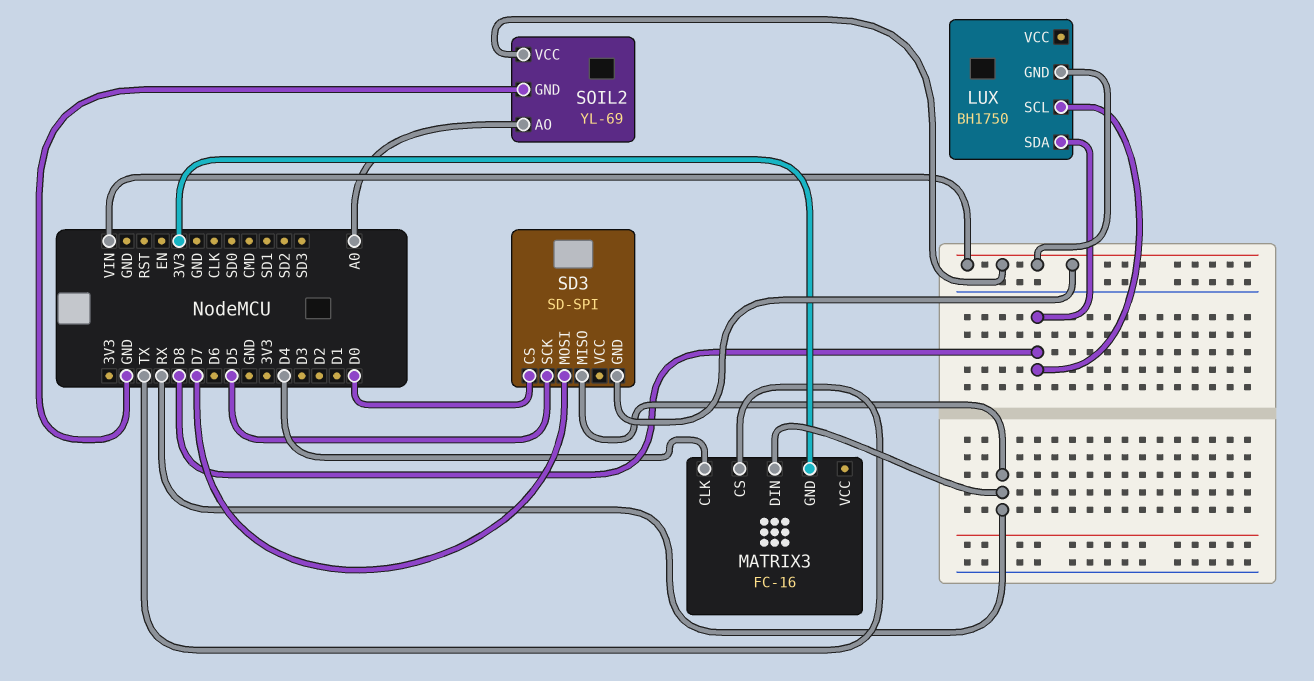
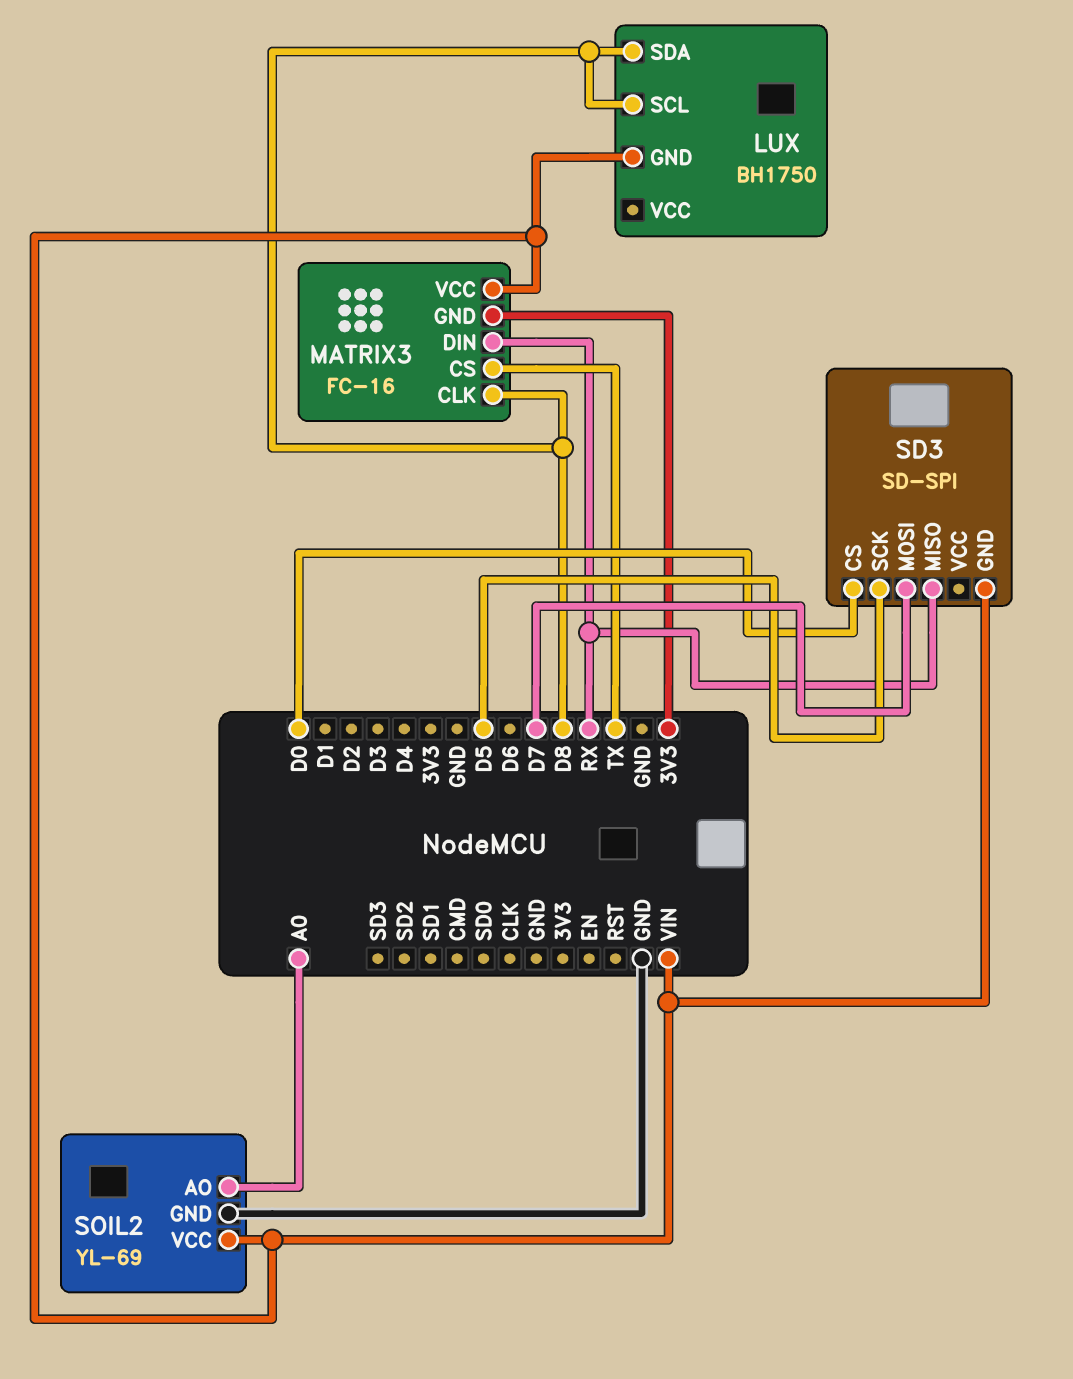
MATRIX3 pin CLK: D4 -> D8
MATRIX3 pin VCC: none -> VIN

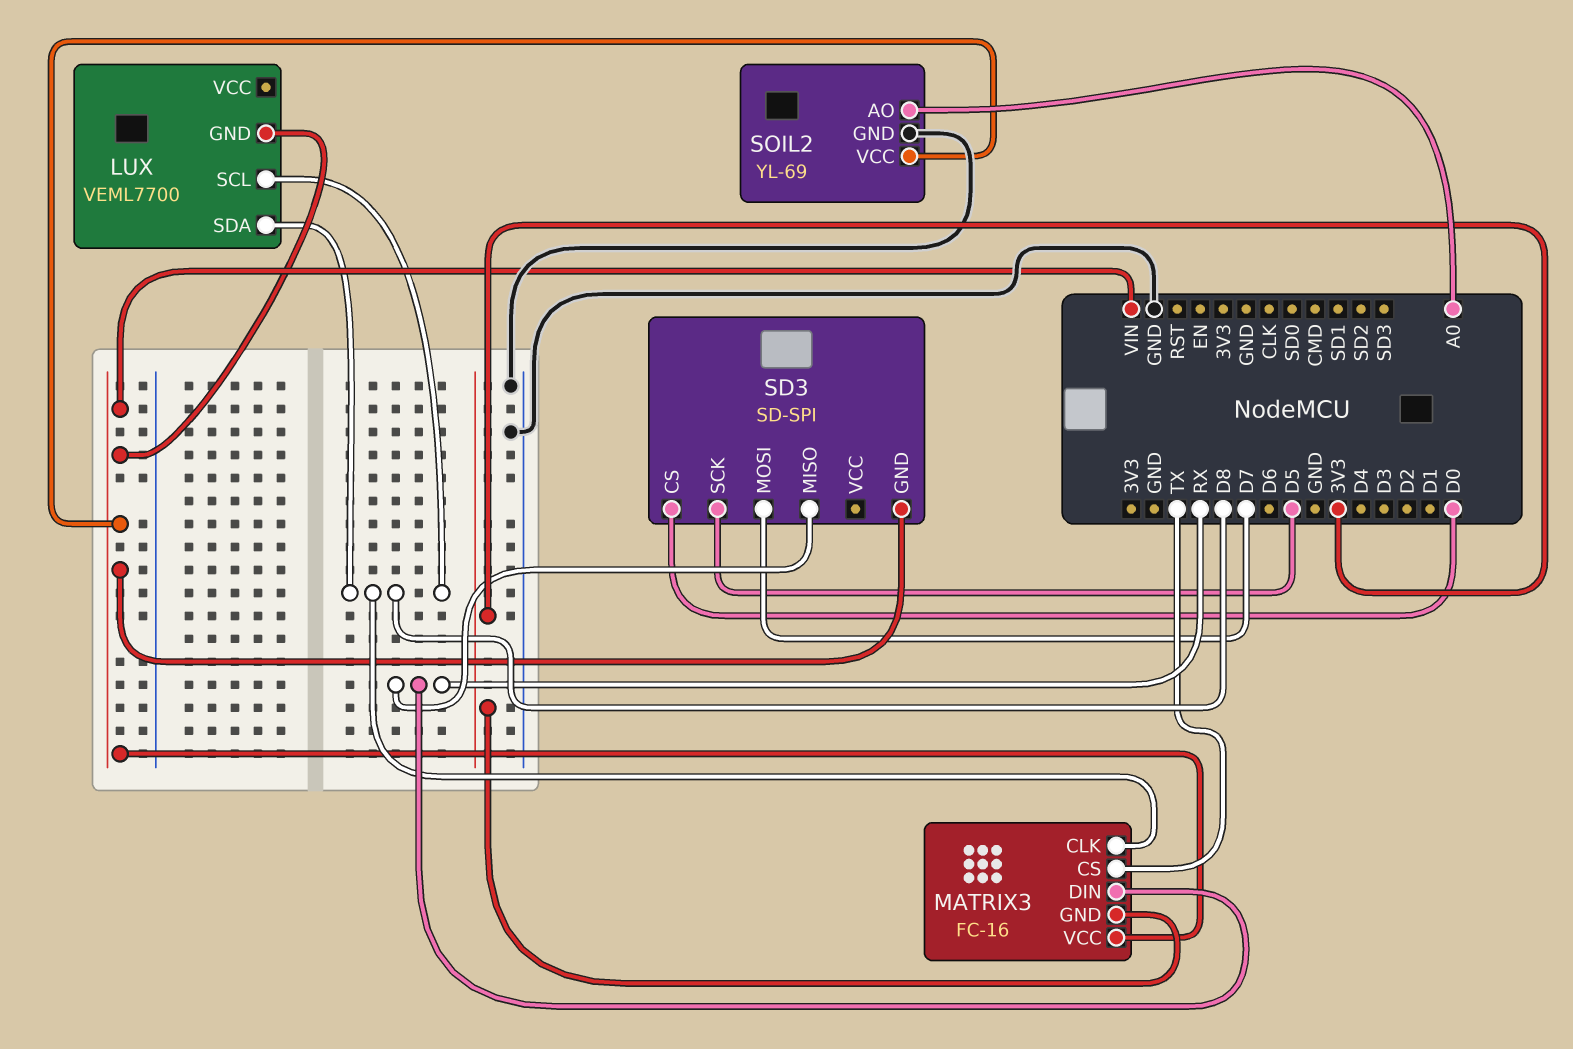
LUX: BH1750 -> VEML7700

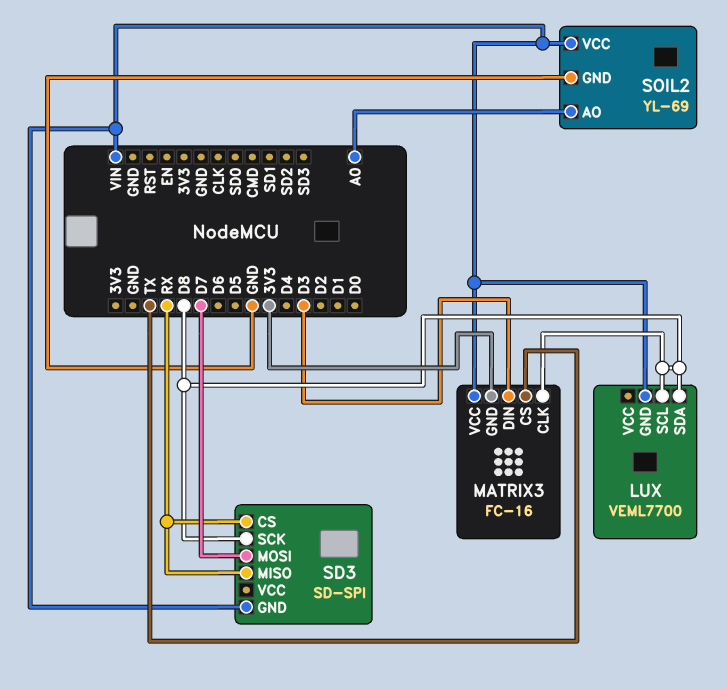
MATRIX3 pin DIN: RX -> D3
SD3 pin CS: D0 -> RX
SD3 pin SCK: D5 -> D8

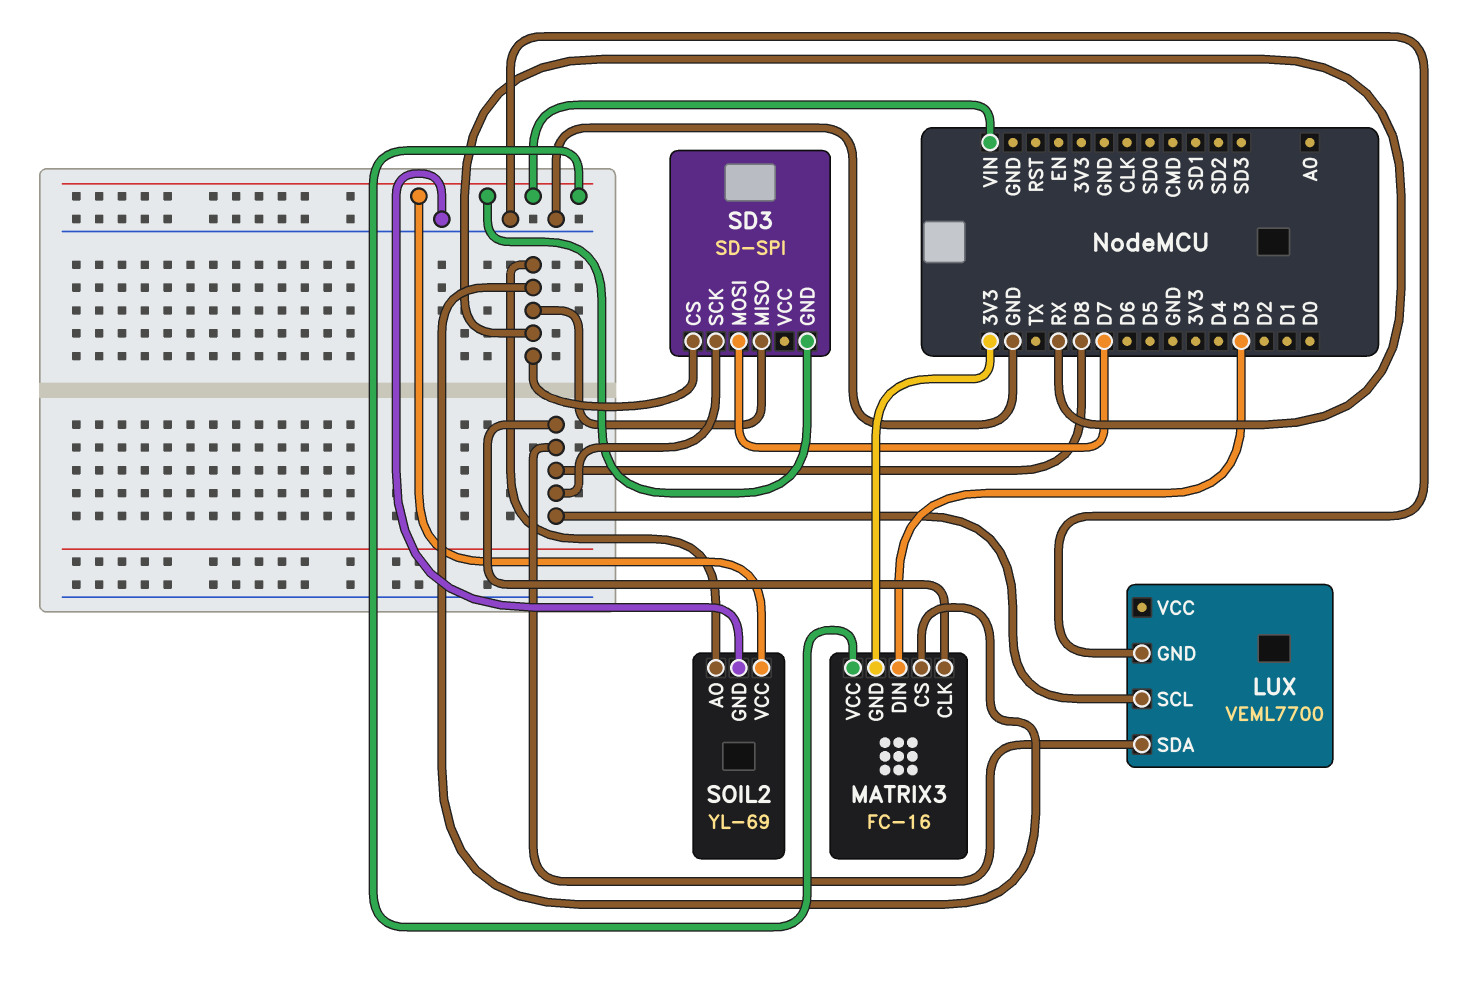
LUX pin GND: VIN -> GND
MATRIX3 pin CS: TX -> RX
SOIL2 pin AO: A0 -> RX

